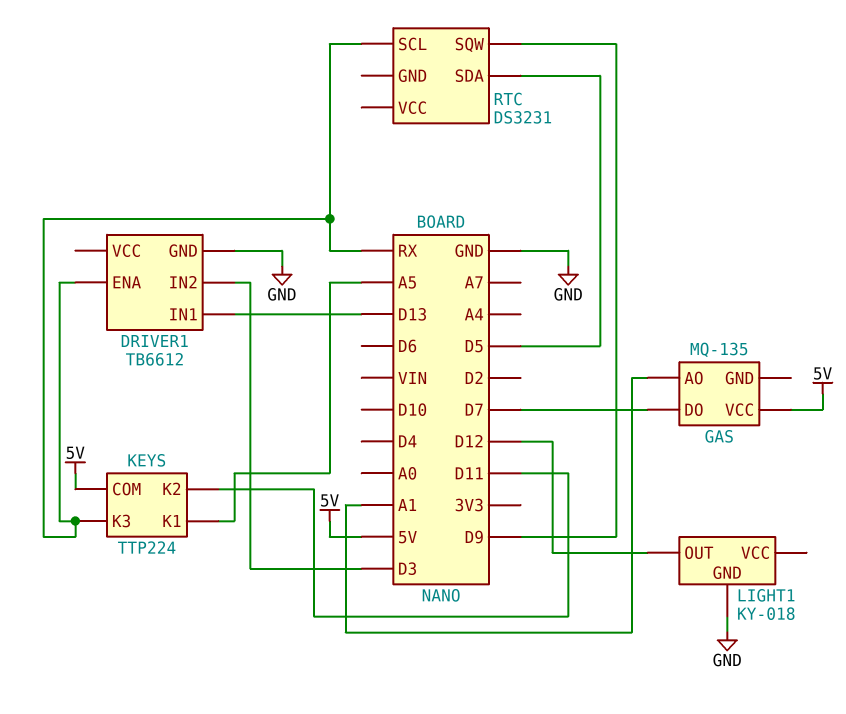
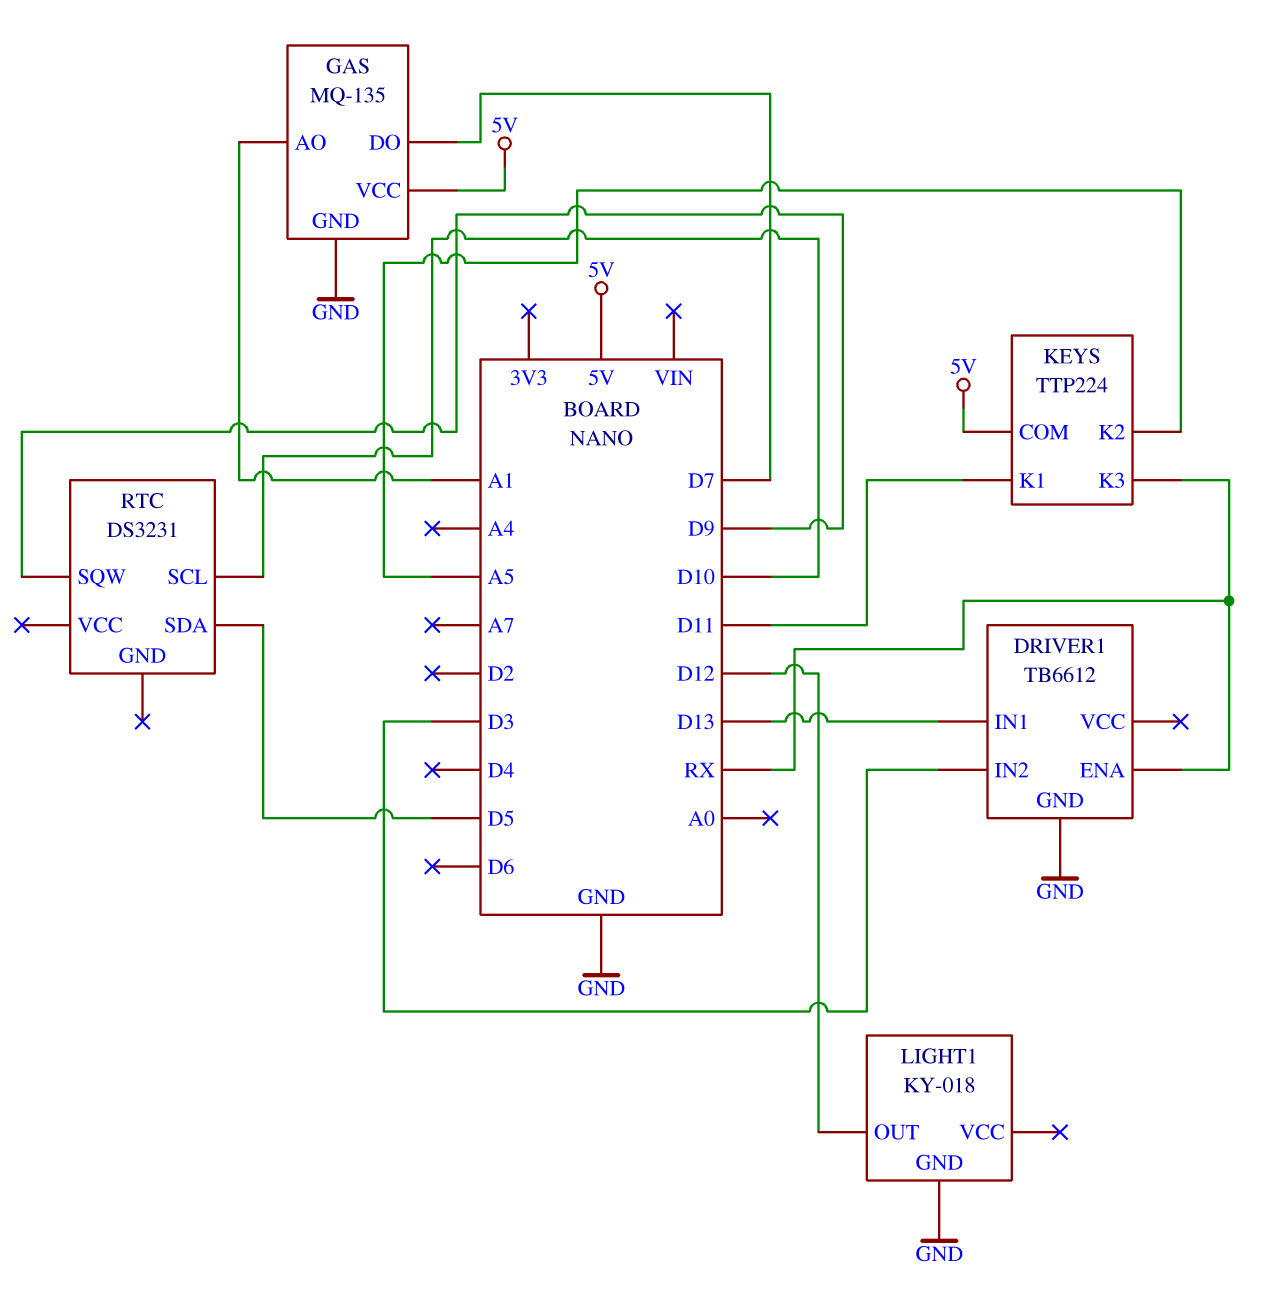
GAS pin GND: none -> GND
KEYS pin K1: A5 -> D11
KEYS pin K2: D11 -> A5
RTC pin SCL: RX -> D10

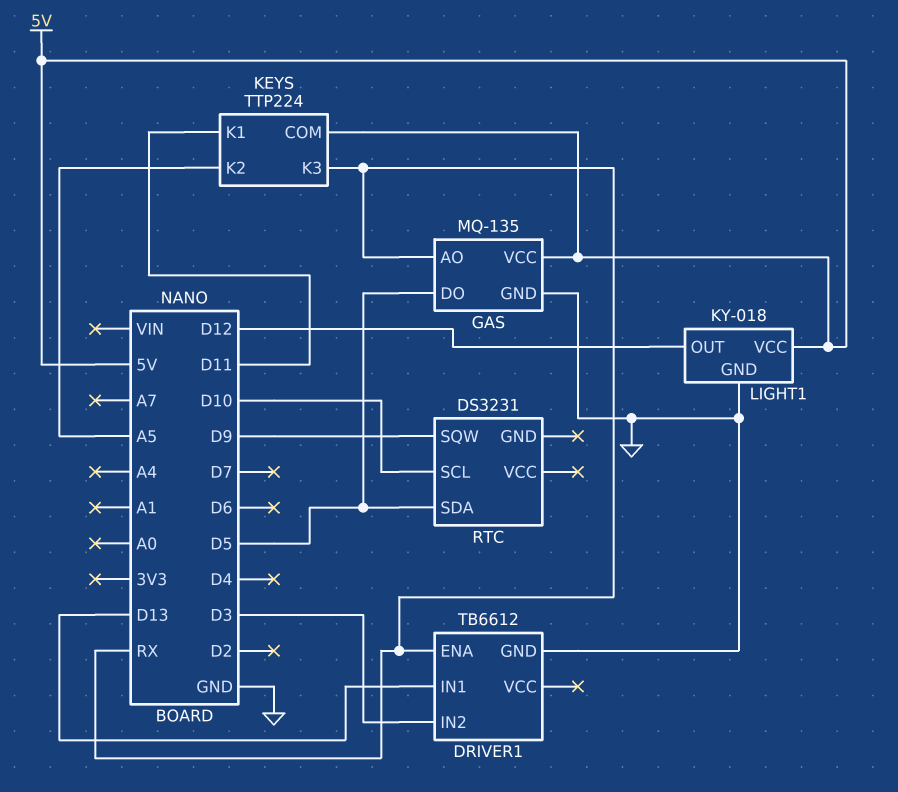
GAS pin AO: A1 -> RX
GAS pin DO: D7 -> D5
LIGHT1 pin VCC: none -> 5V

